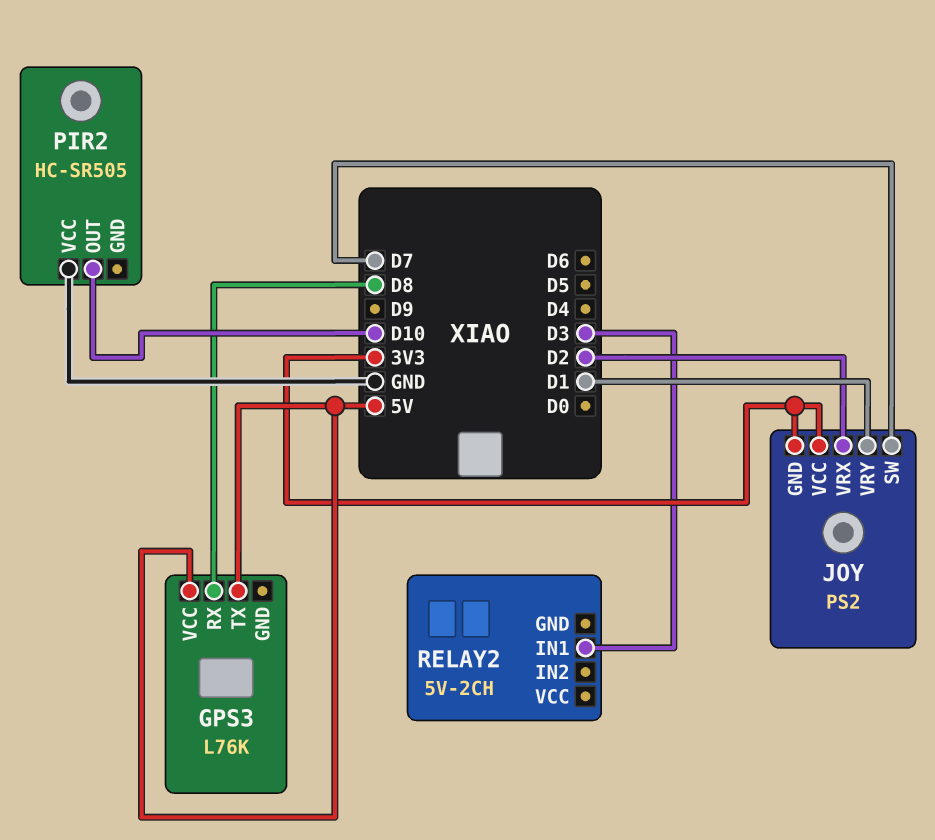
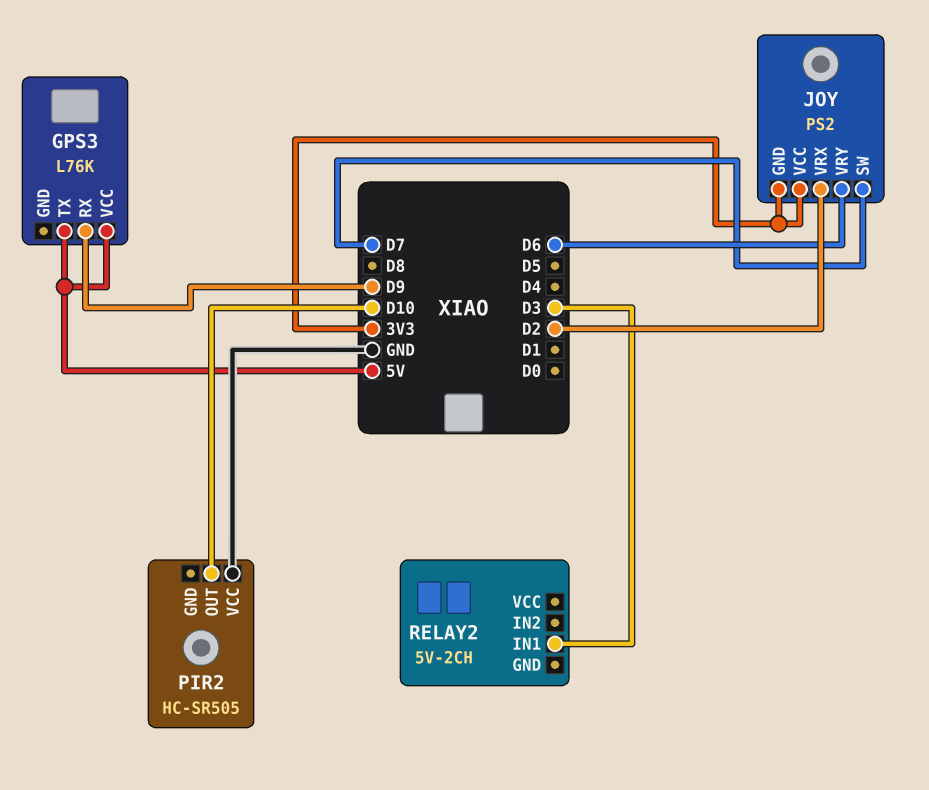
GPS3 pin RX: D8 -> D9
JOY pin VRY: D1 -> D6

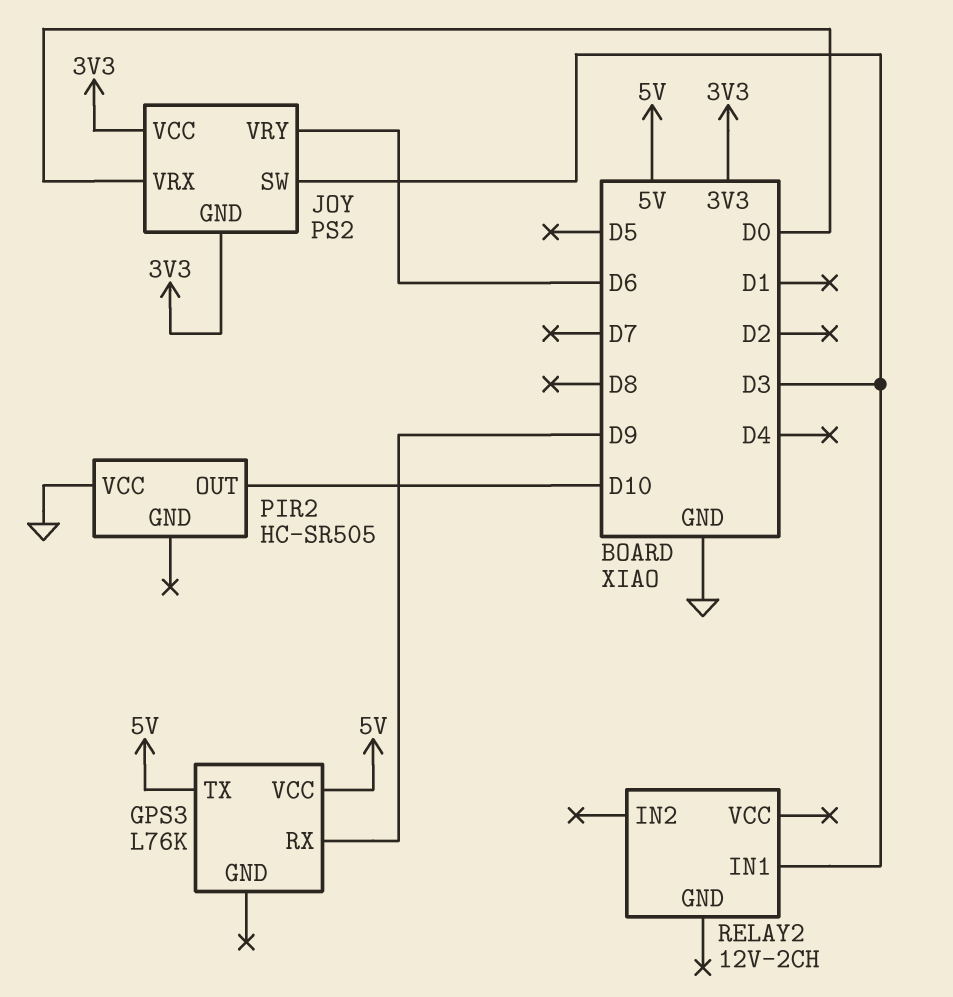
JOY pin SW: D7 -> D3
JOY pin VRX: D2 -> D0
RELAY2: 5V-2CH -> 12V-2CH

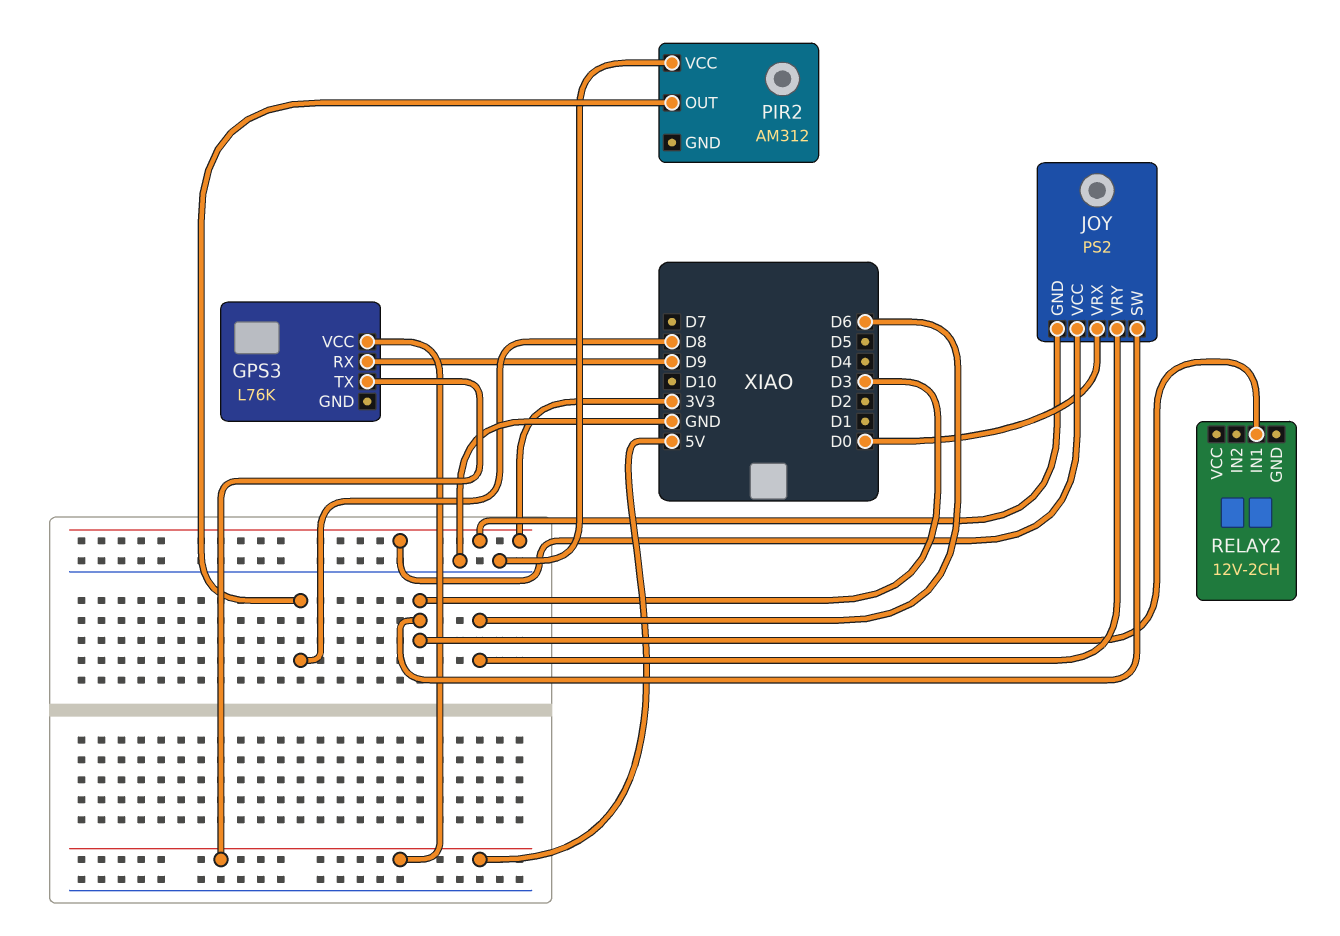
PIR2: HC-SR505 -> AM312
PIR2 pin OUT: D10 -> D8

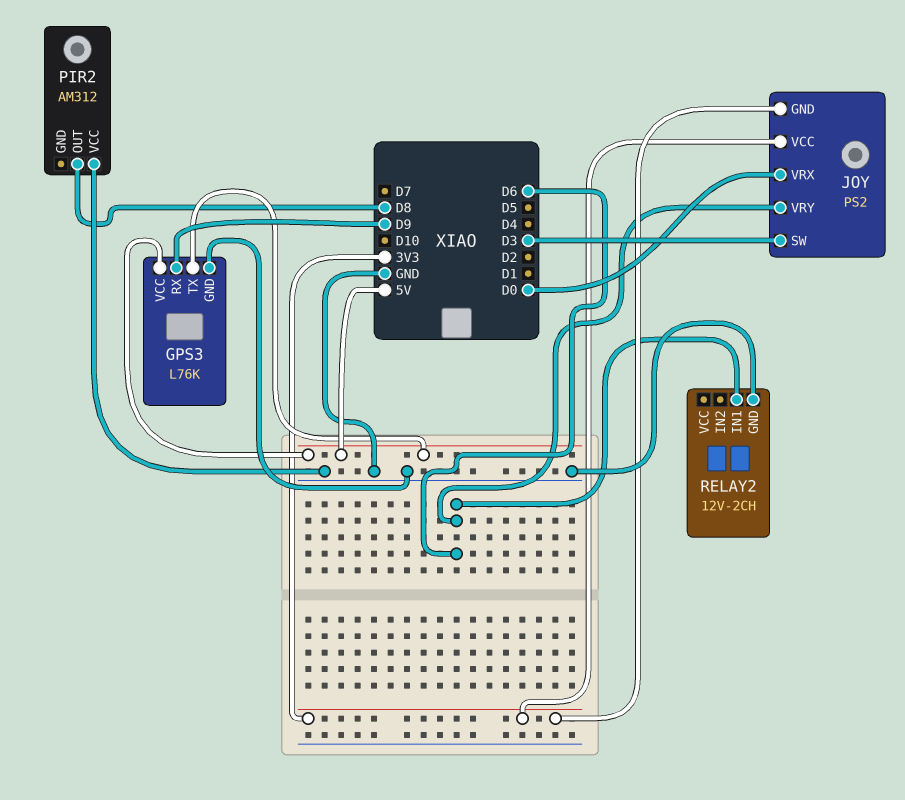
GPS3 pin GND: none -> GND
RELAY2 pin GND: none -> GND
RELAY2 pin IN1: D3 -> D6

